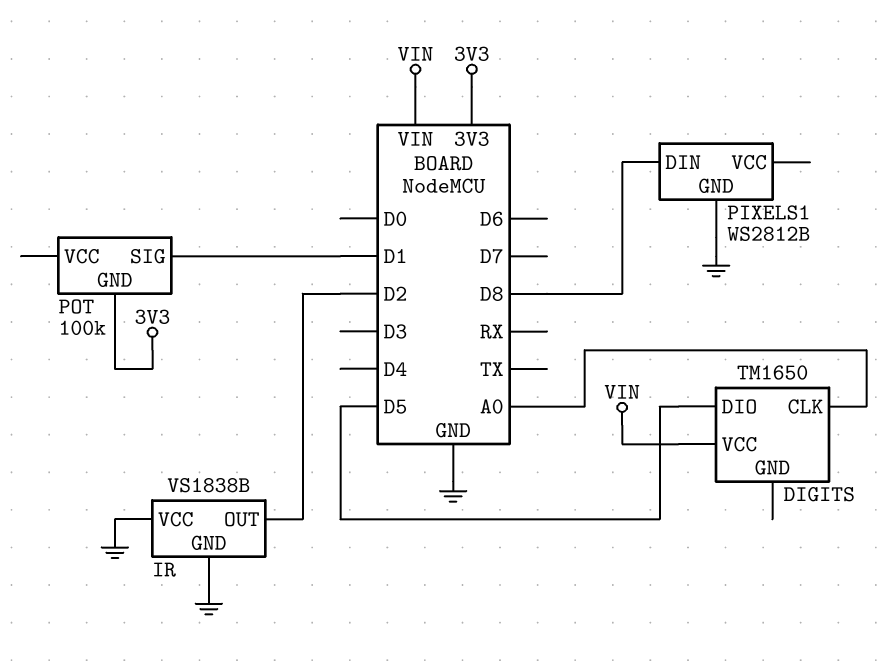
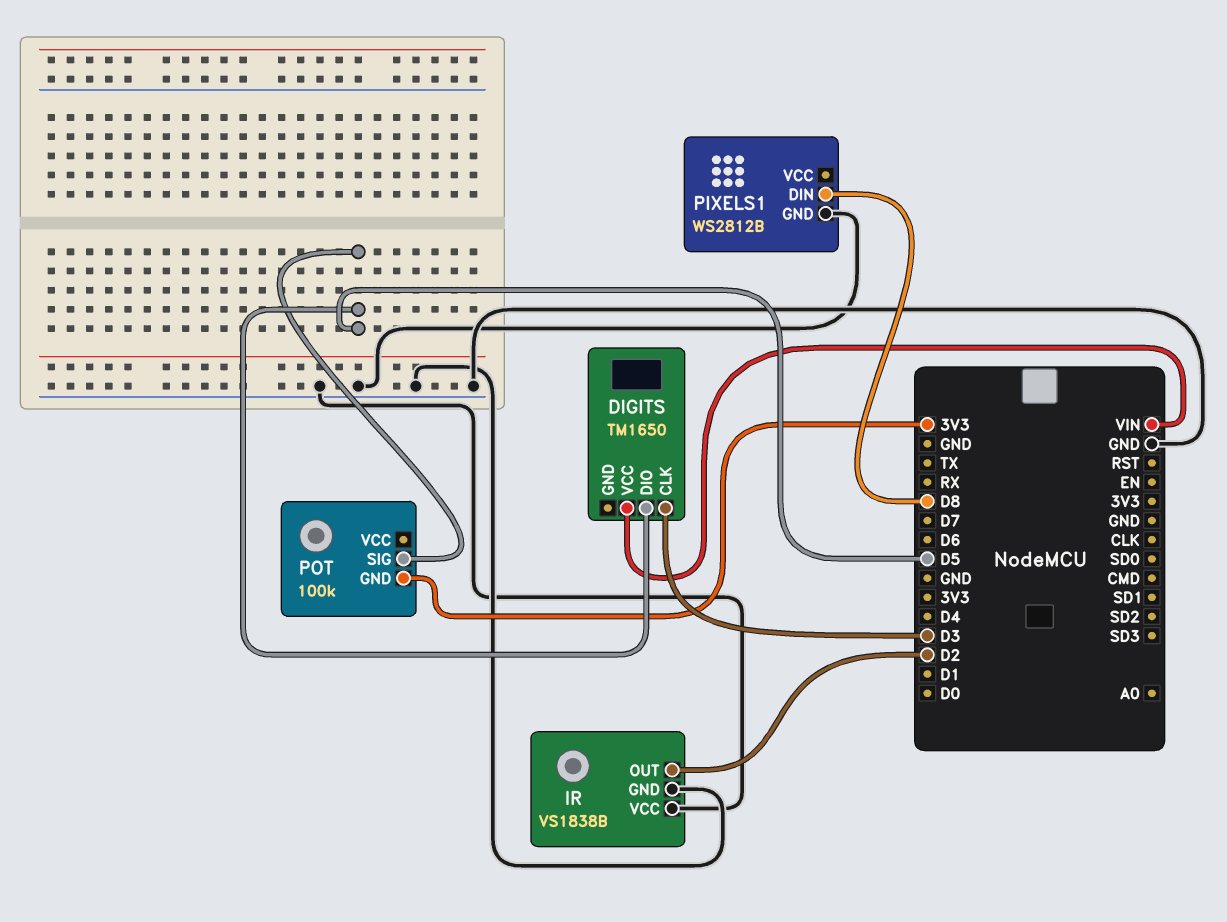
DIGITS pin CLK: A0 -> D3
POT pin SIG: D1 -> D5

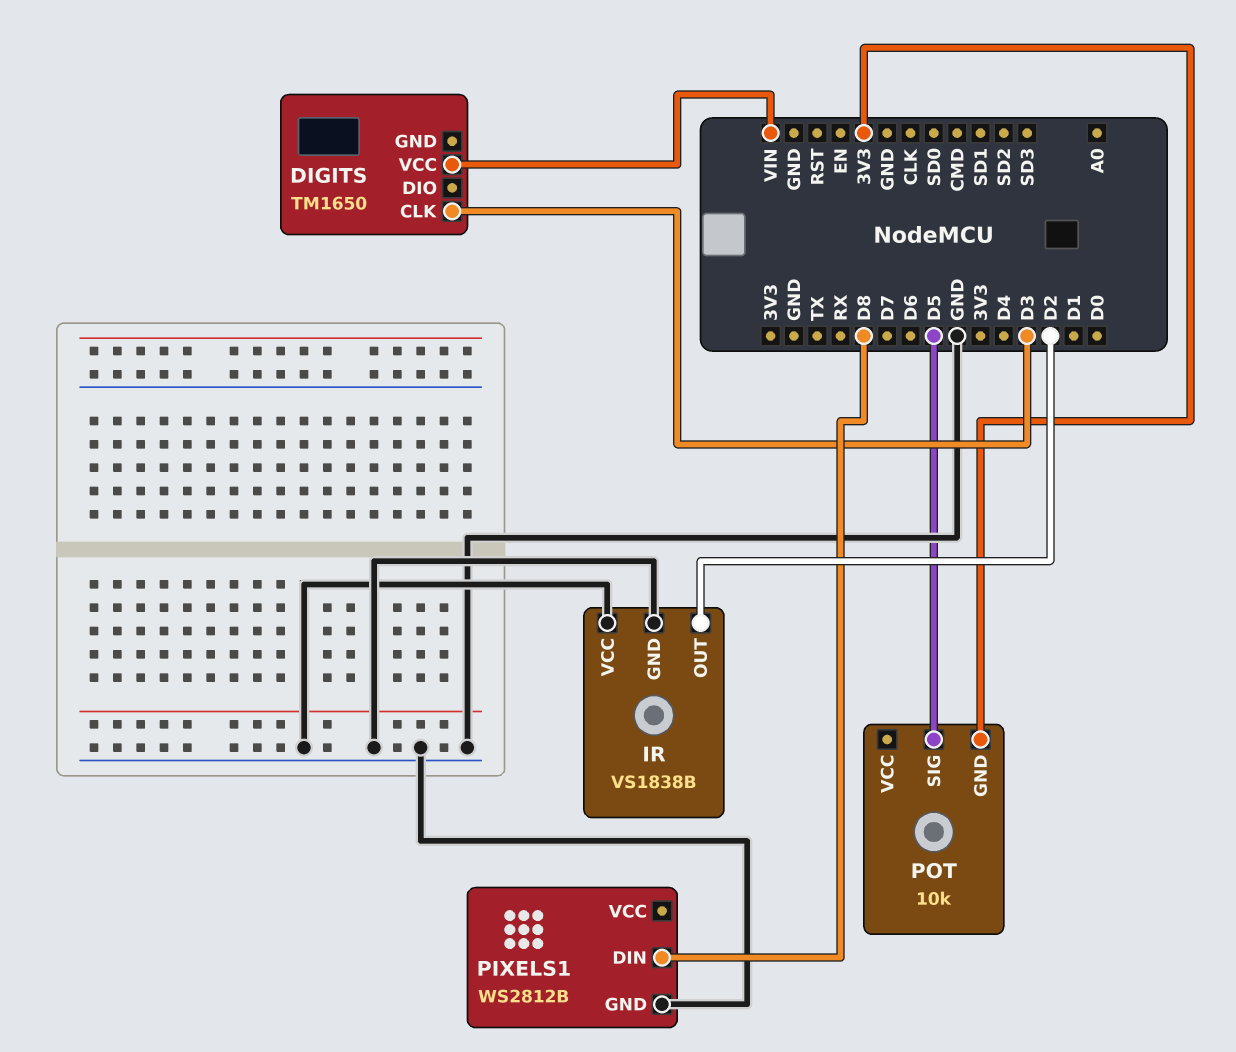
DIGITS pin DIO: D5 -> none
POT: 100k -> 10k

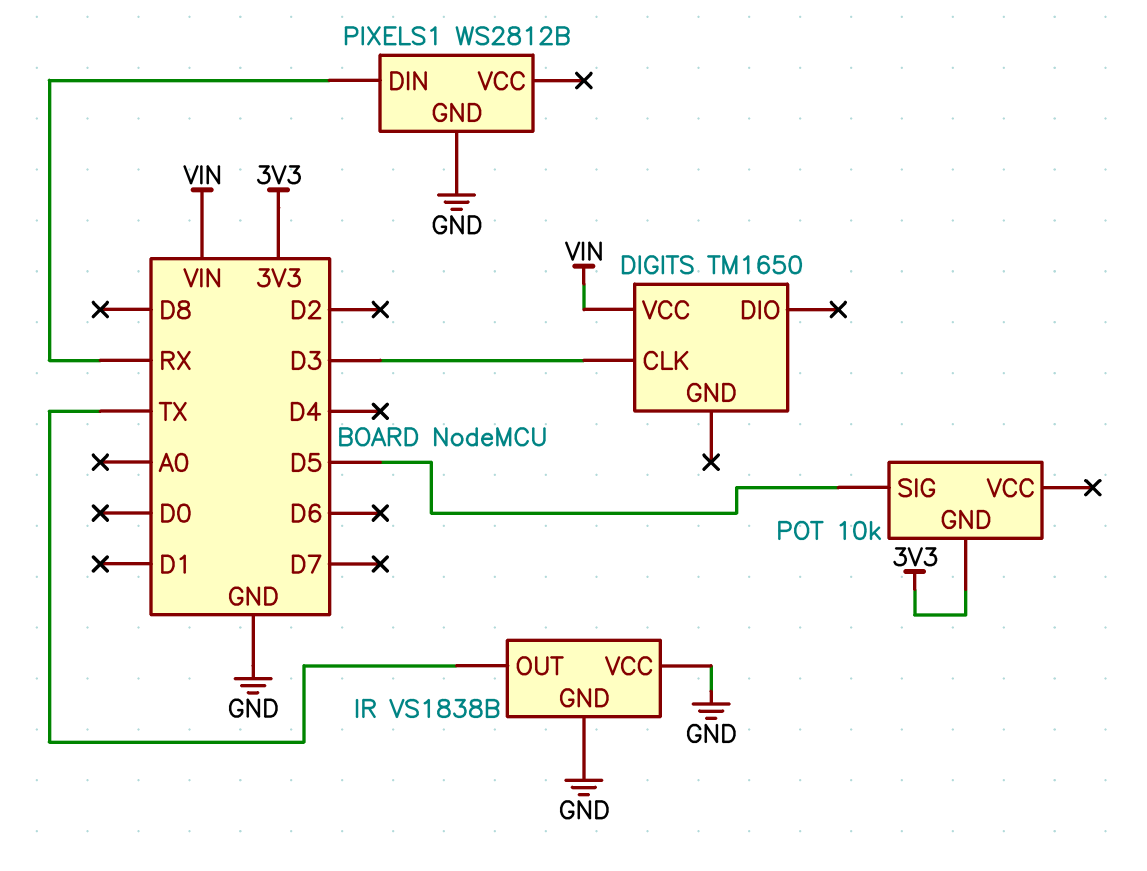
IR pin OUT: D2 -> TX
PIXELS1 pin DIN: D8 -> RX

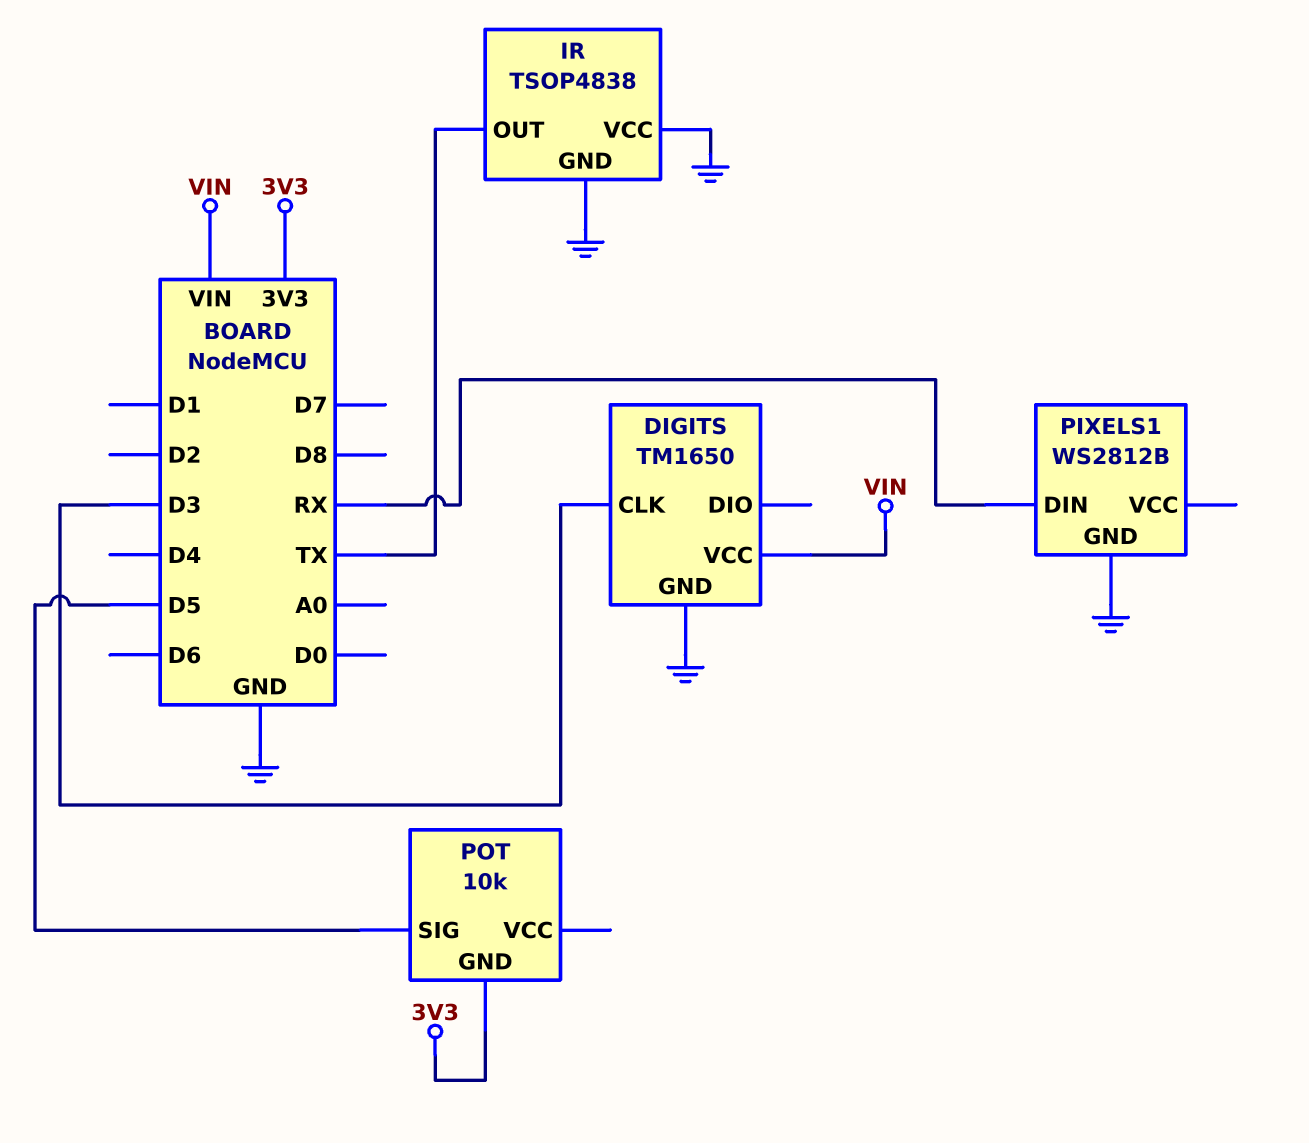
DIGITS pin GND: none -> GND
IR: VS1838B -> TSOP4838

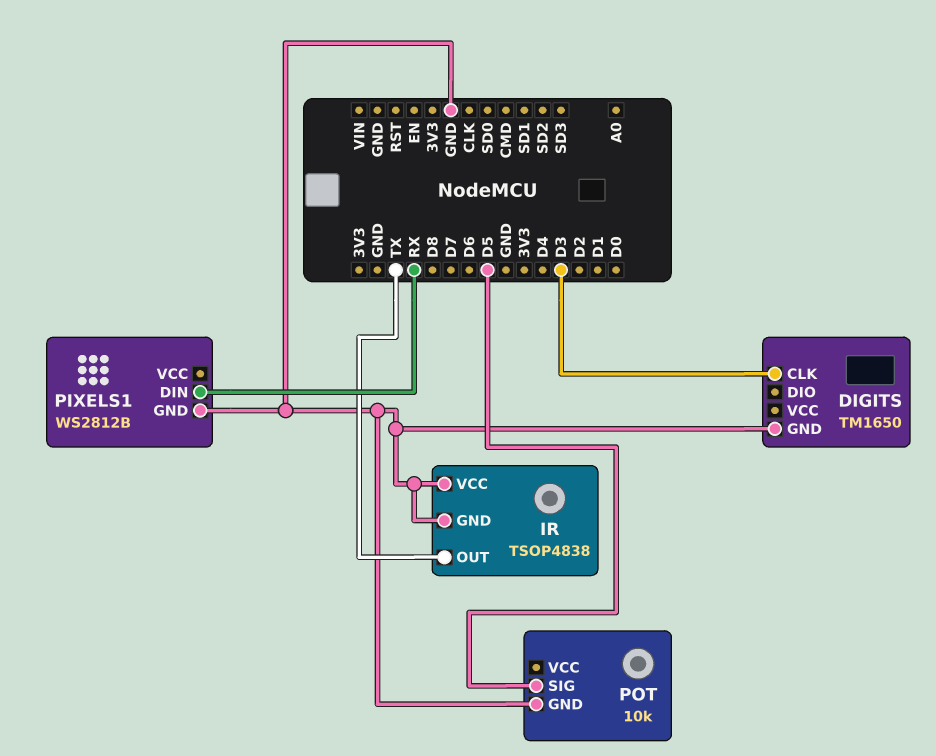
DIGITS pin VCC: VIN -> none
POT pin GND: 3V3 -> GND

